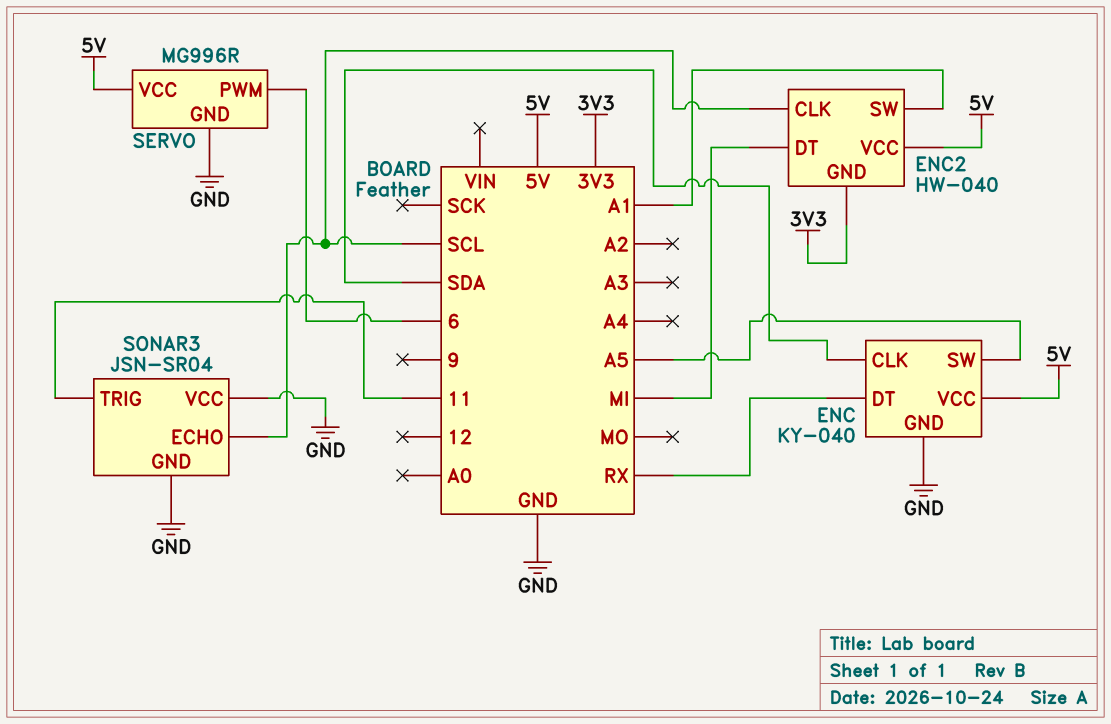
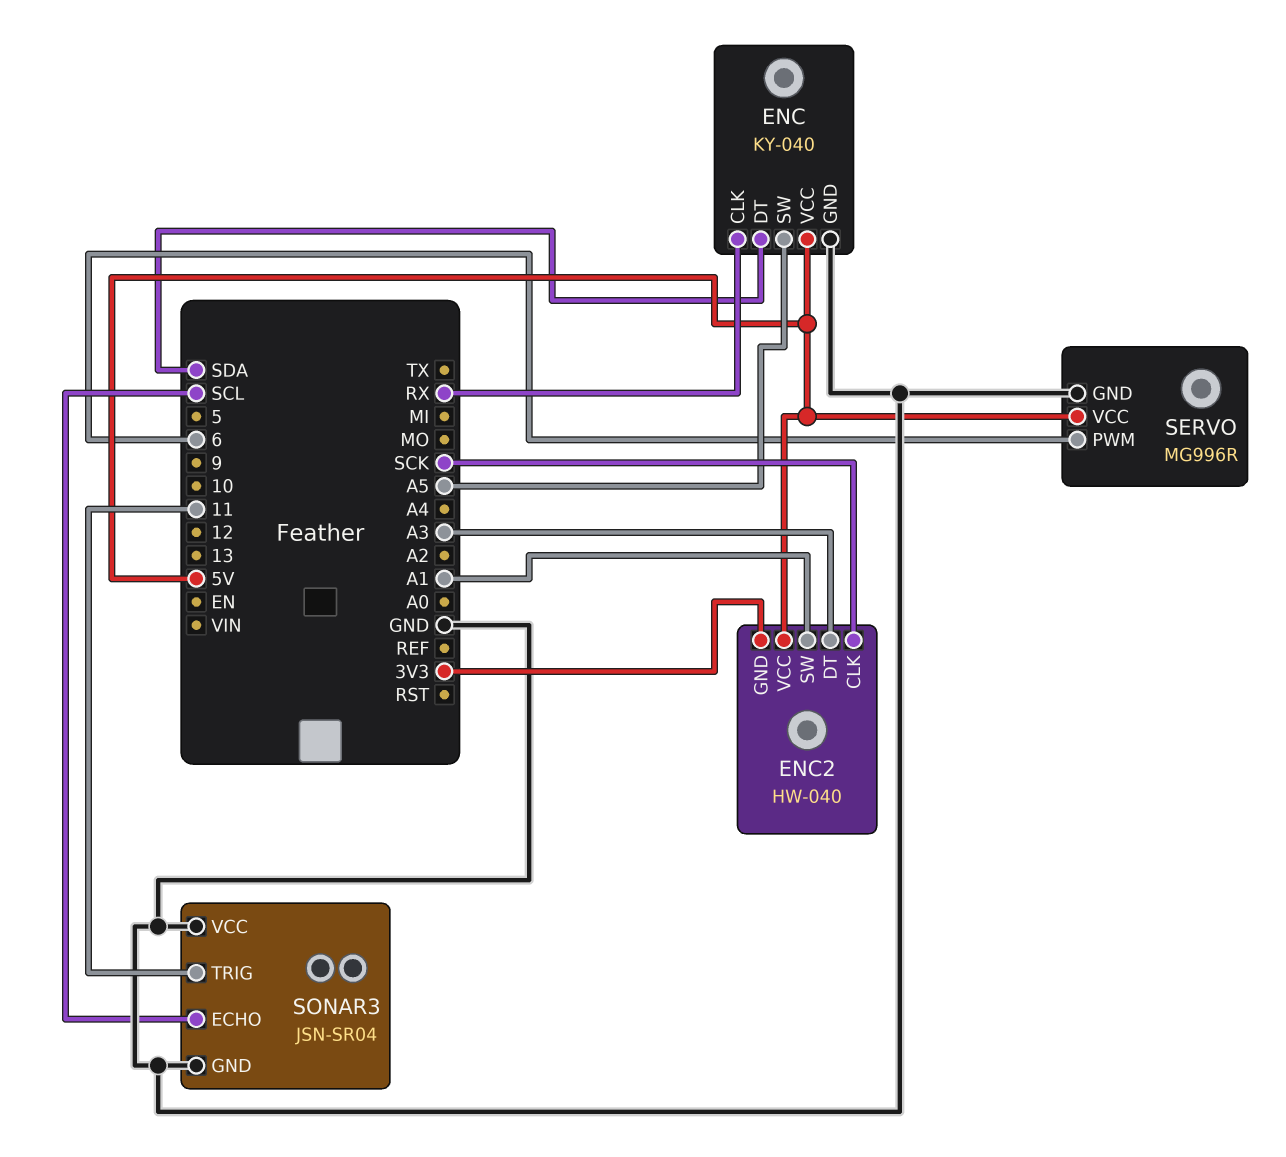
ENC pin CLK: SDA -> RX
ENC pin DT: RX -> SDA
ENC2 pin CLK: SCL -> SCK
ENC2 pin DT: MI -> A3

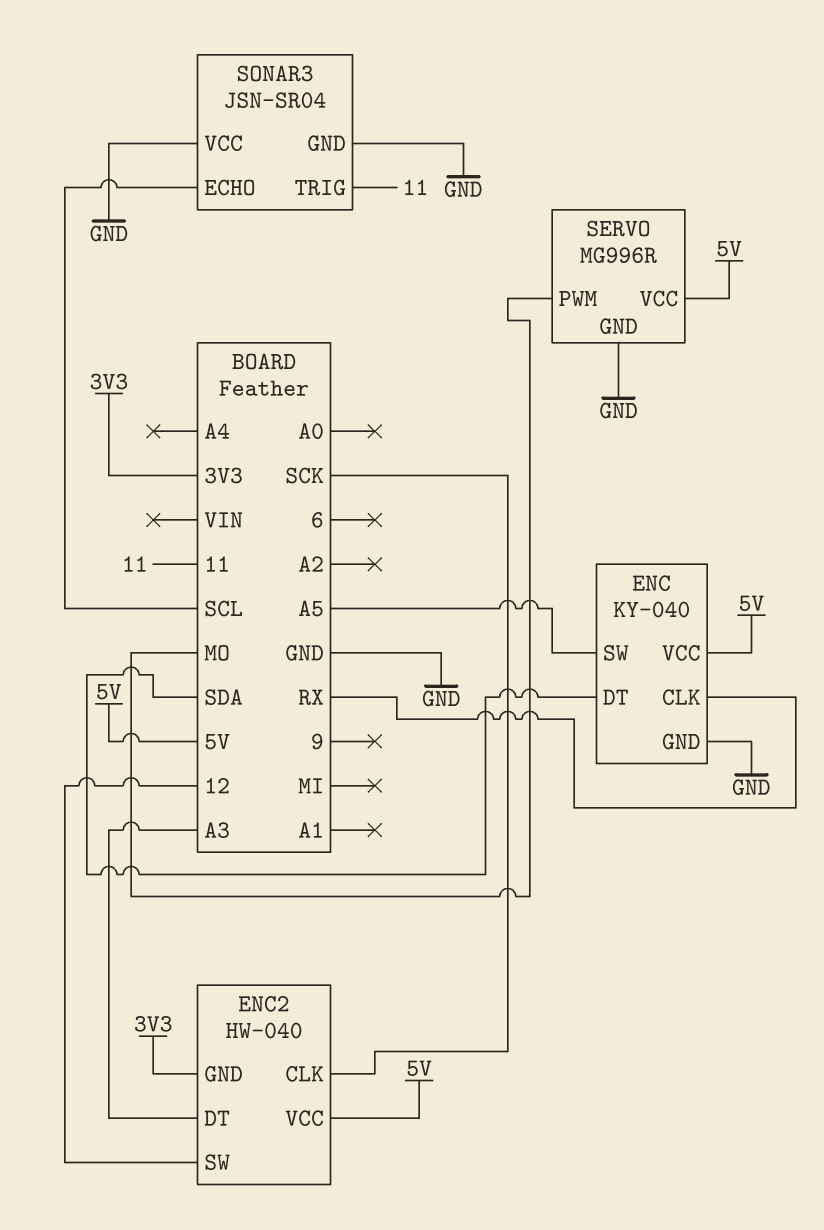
ENC2 pin SW: A1 -> 12
SERVO pin PWM: 6 -> MO

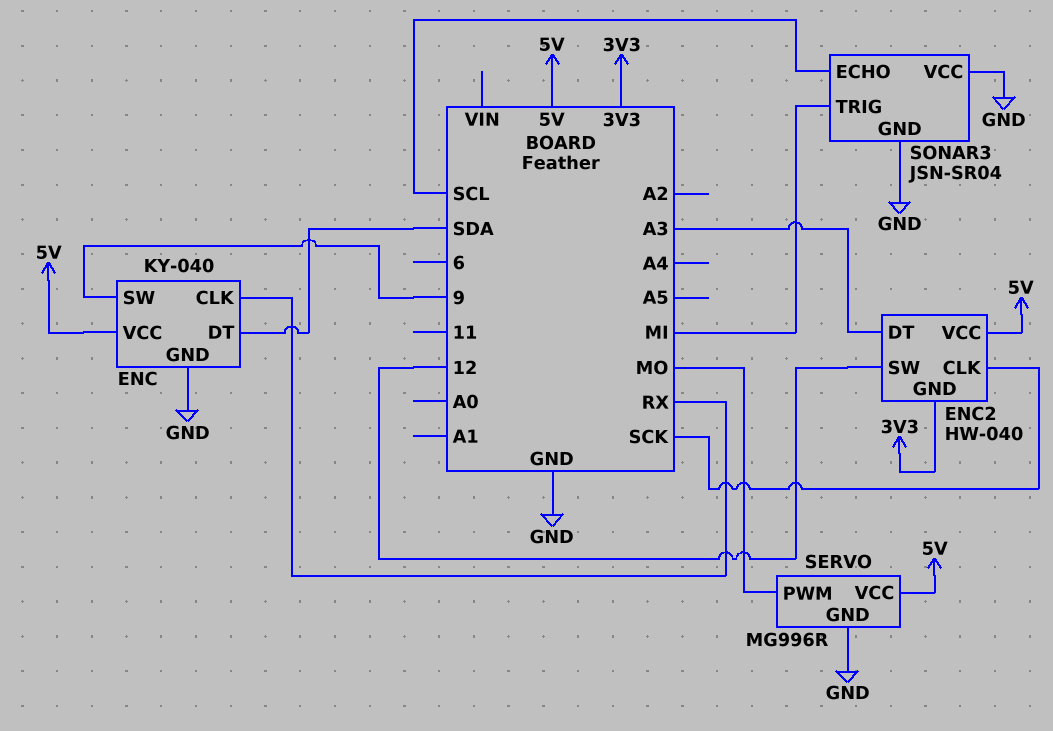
ENC pin SW: A5 -> 9
SONAR3 pin TRIG: 11 -> MI

